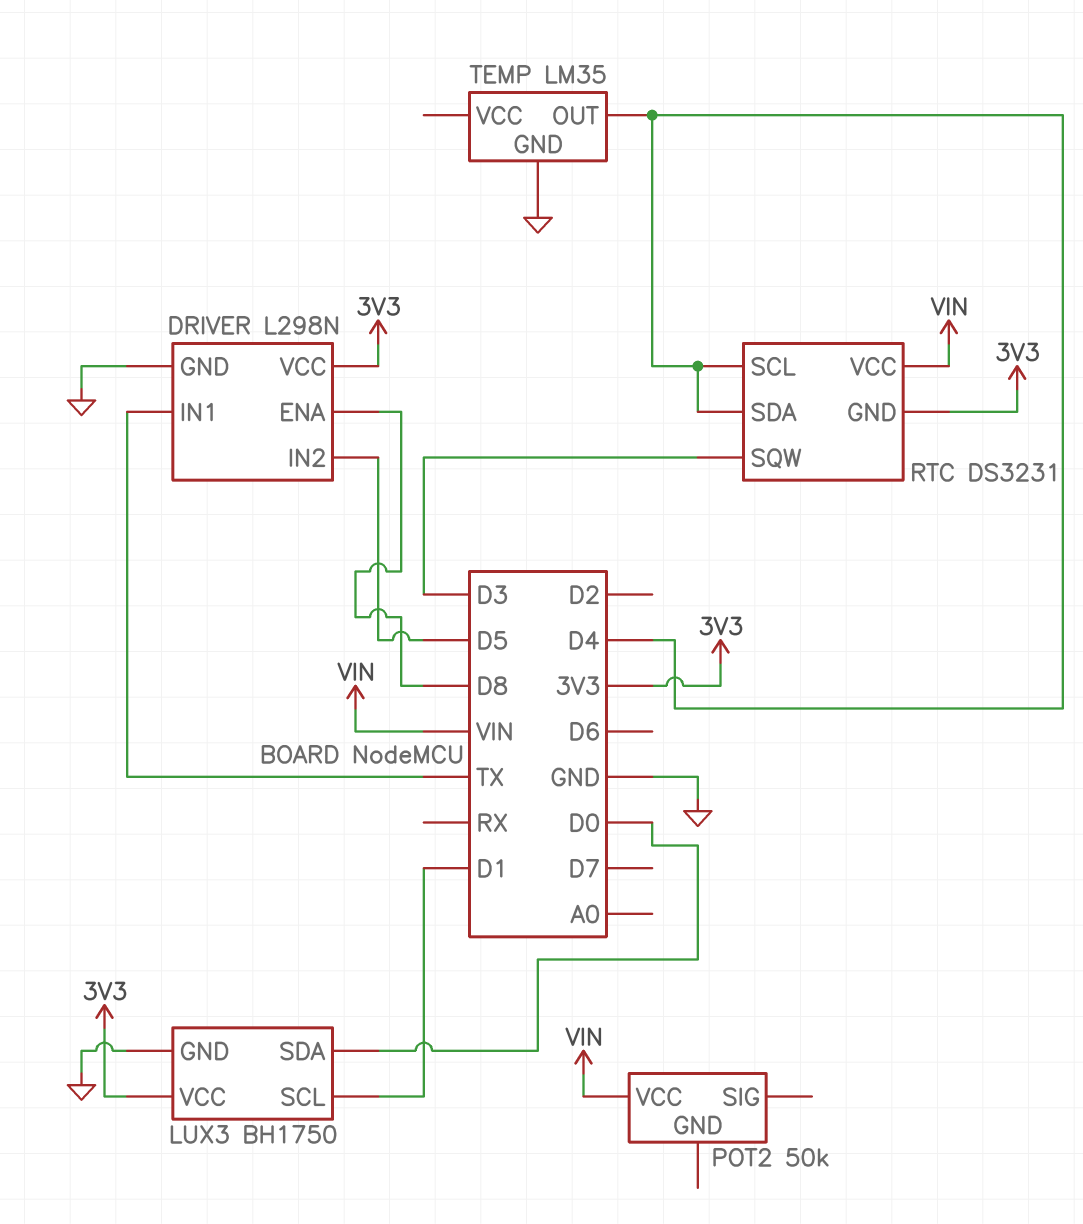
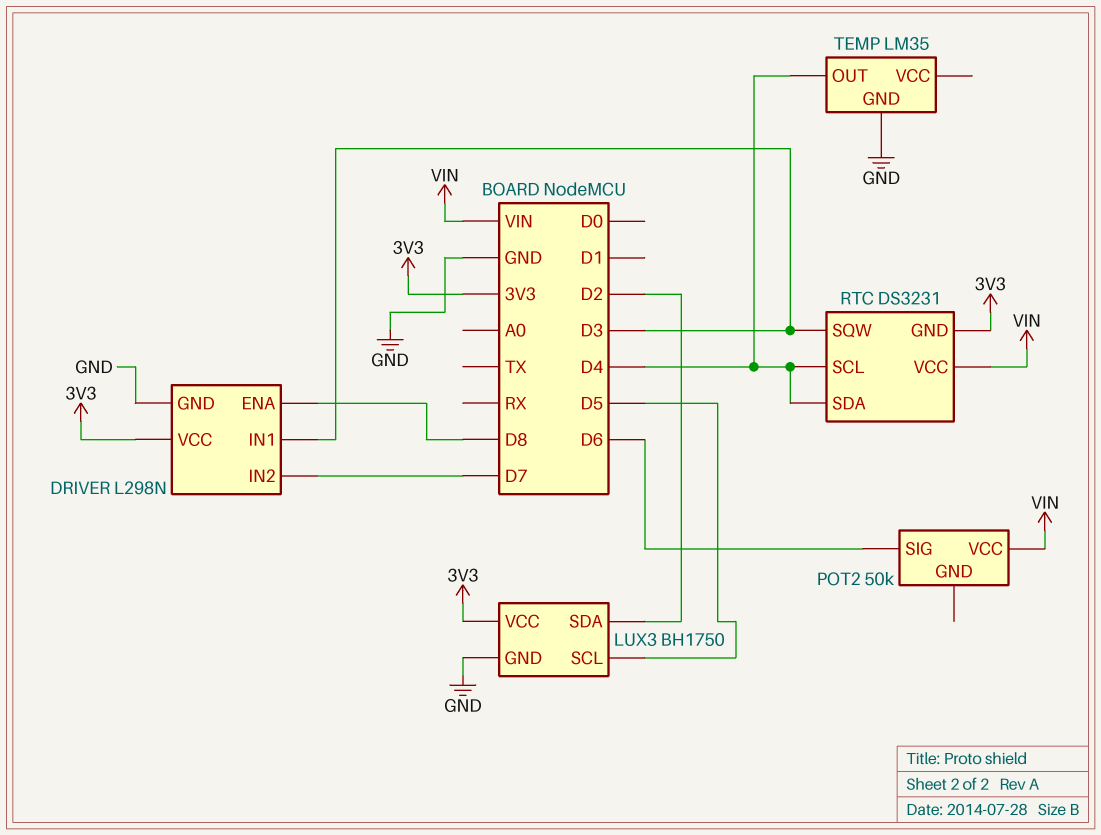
DRIVER pin IN1: TX -> D3
DRIVER pin IN2: D5 -> D7
LUX3 pin SCL: D1 -> D5
LUX3 pin SDA: D0 -> D2
POT2 pin SIG: none -> D6

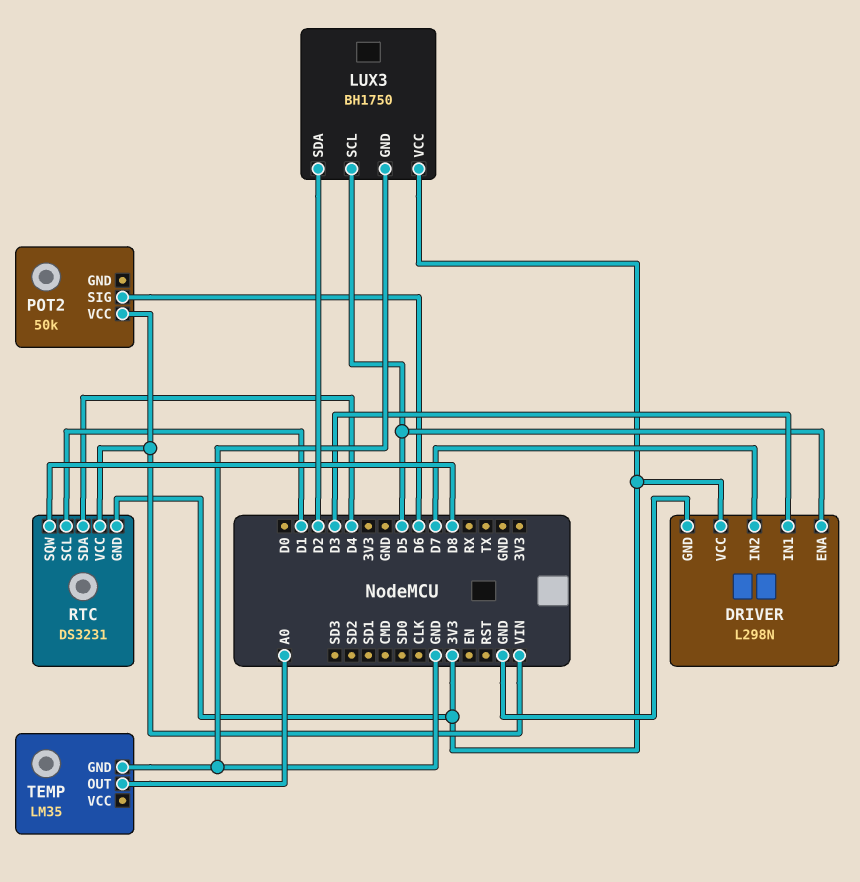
DRIVER pin ENA: D8 -> D5
RTC pin SCL: D4 -> D1
RTC pin SQW: D3 -> D8
TEMP pin OUT: D4 -> A0

